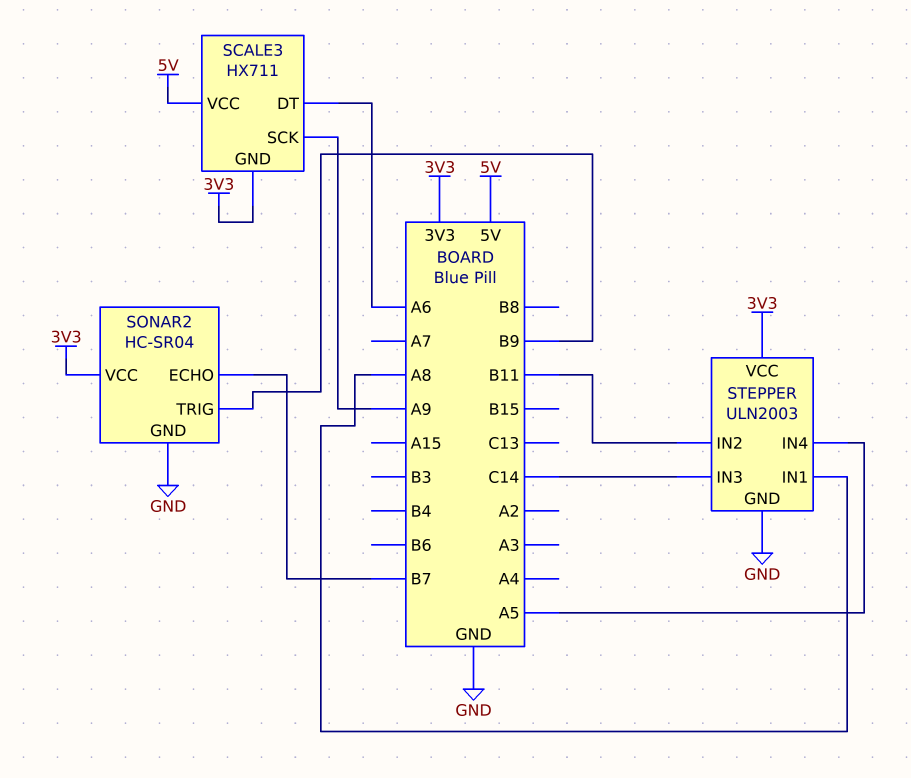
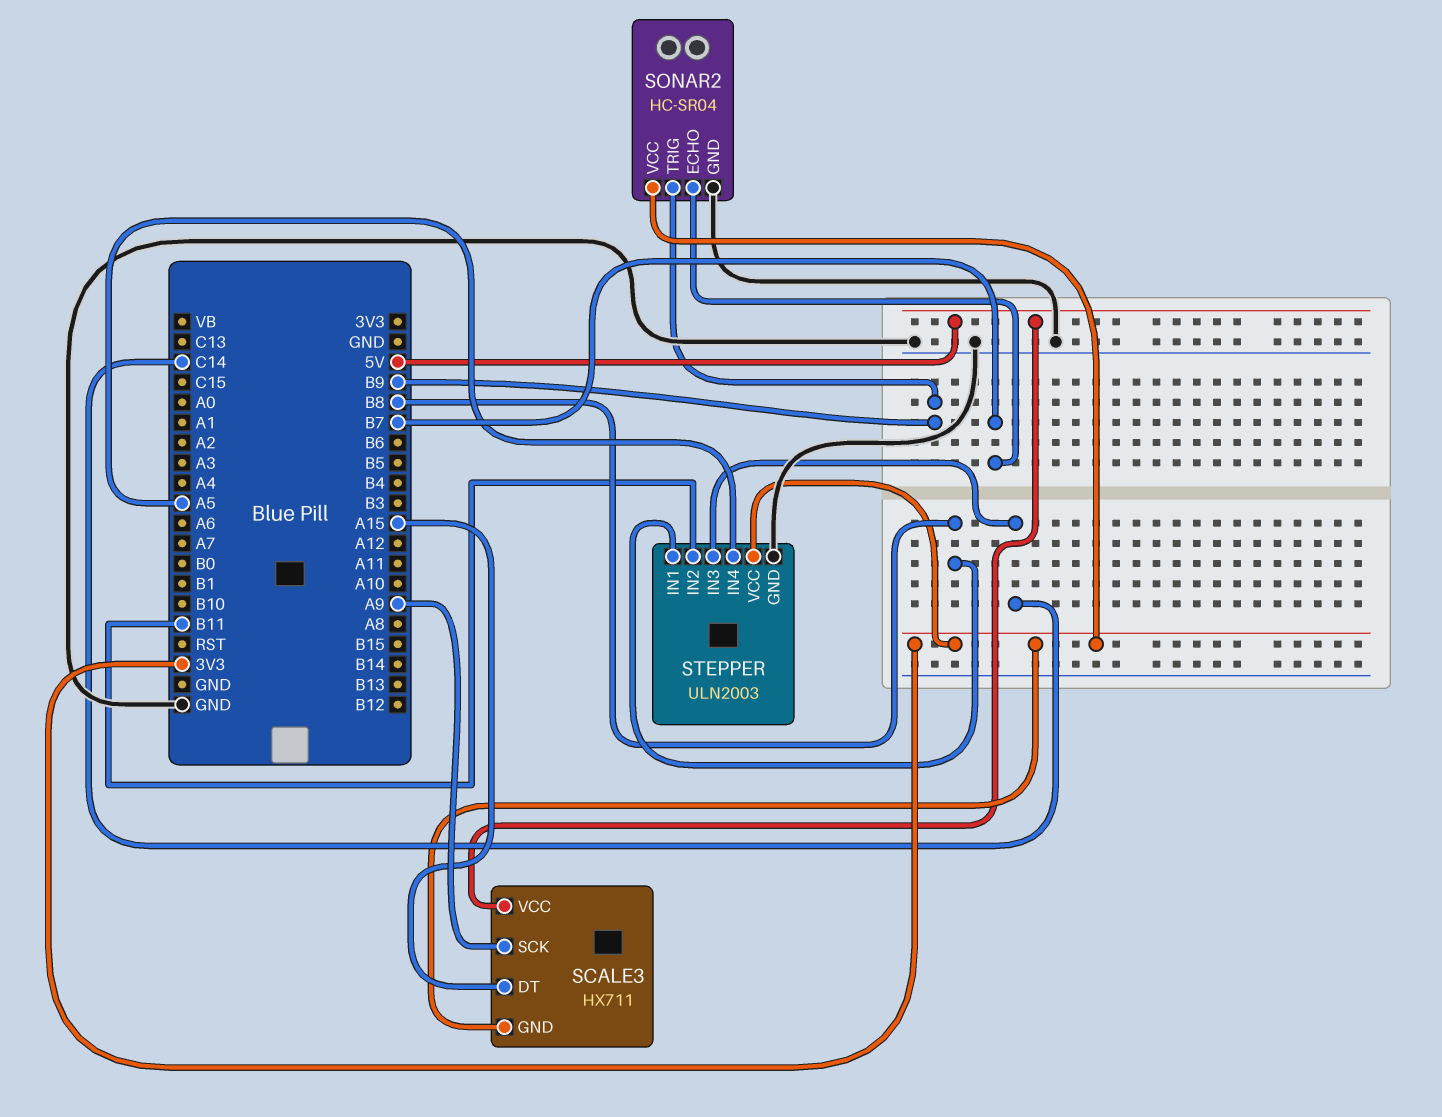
SCALE3 pin DT: A6 -> A15
STEPPER pin IN1: A8 -> B8

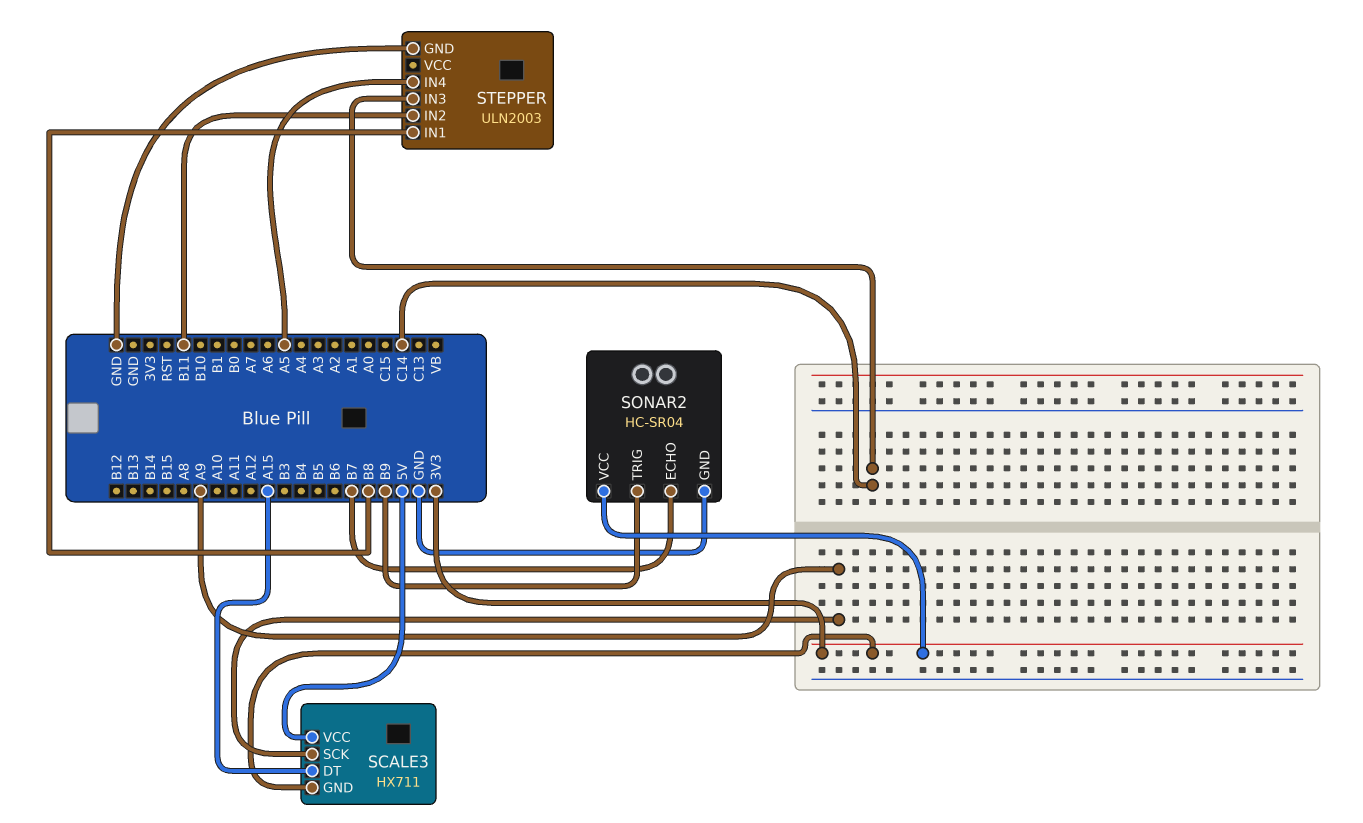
STEPPER pin VCC: 3V3 -> none

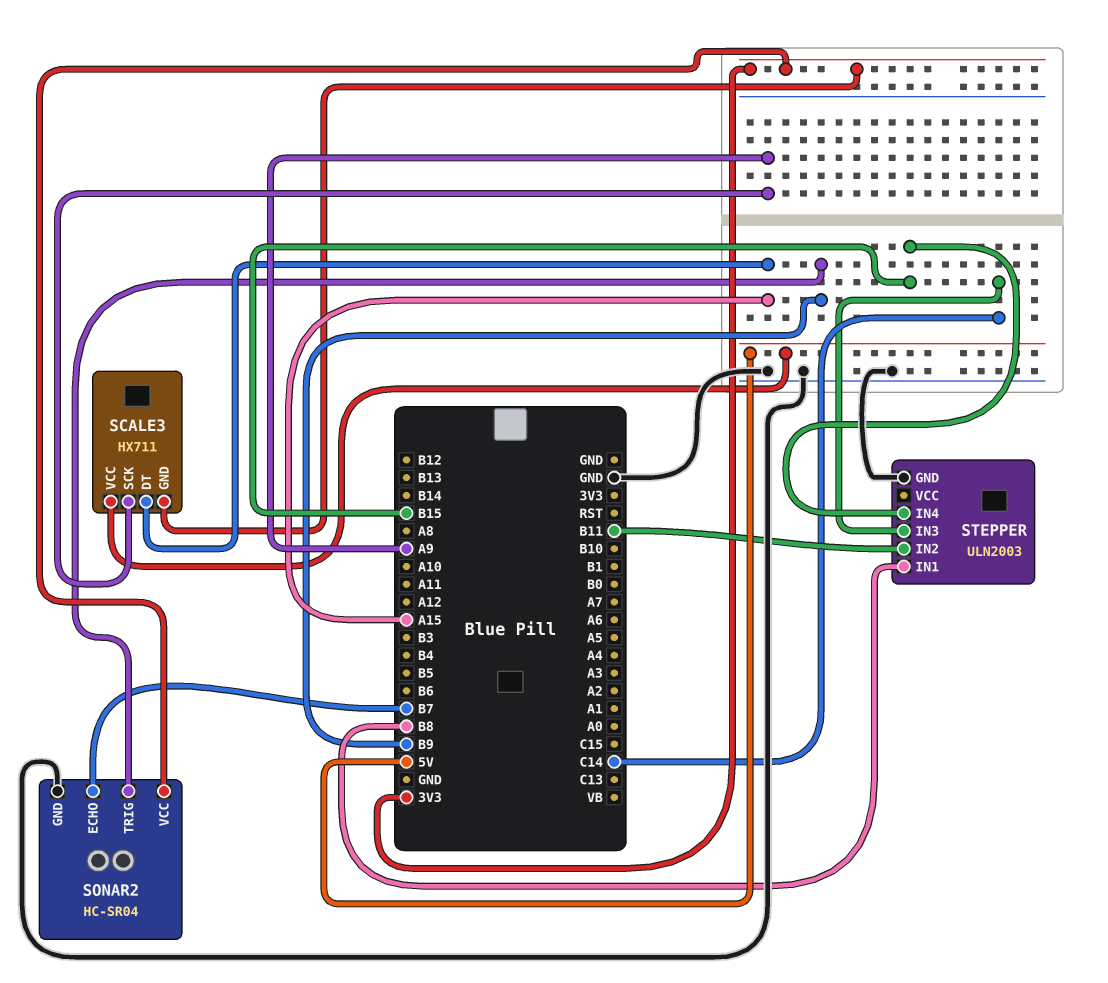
STEPPER pin IN4: A5 -> B15

